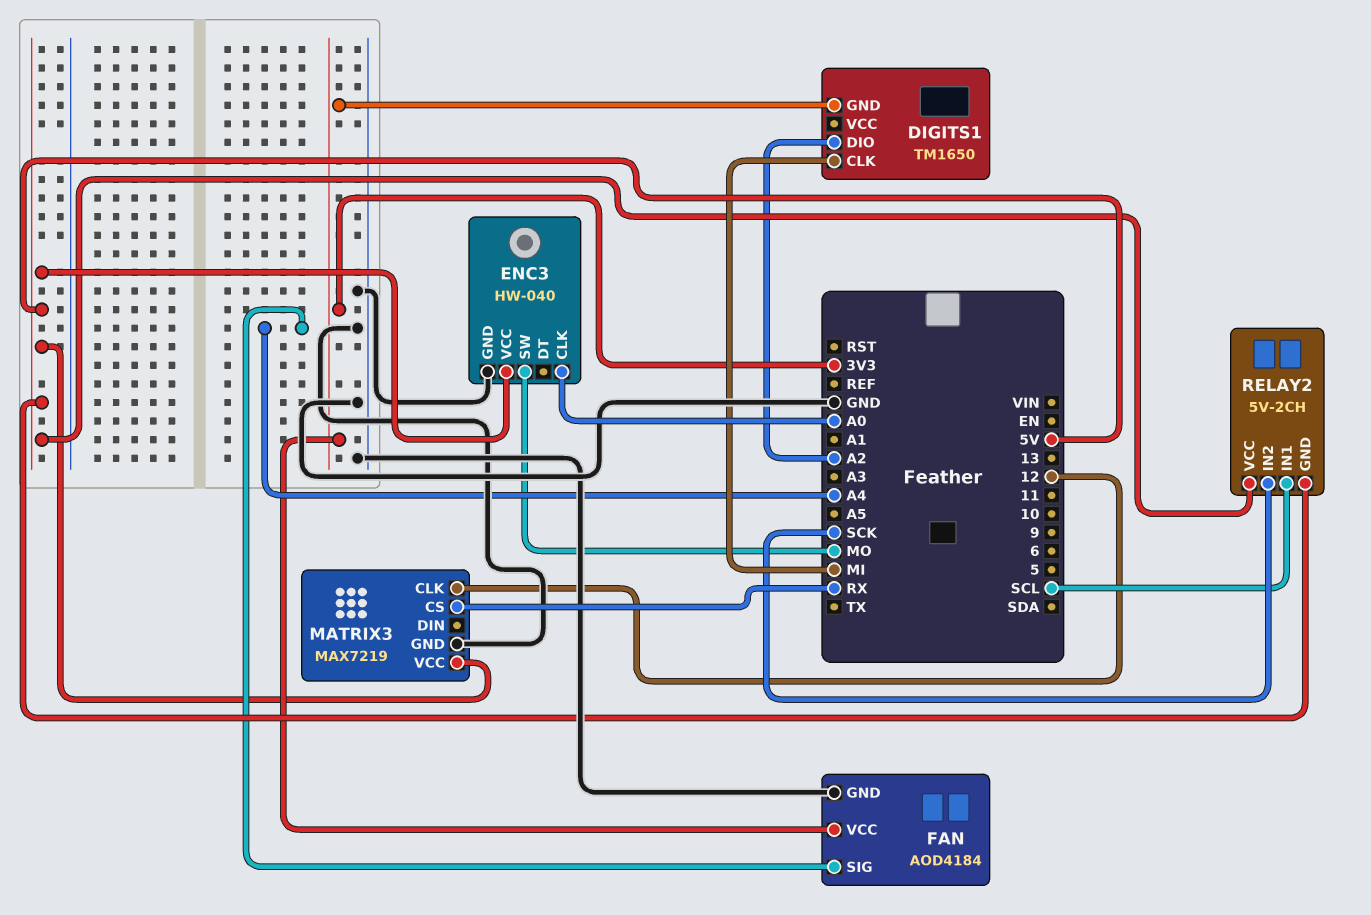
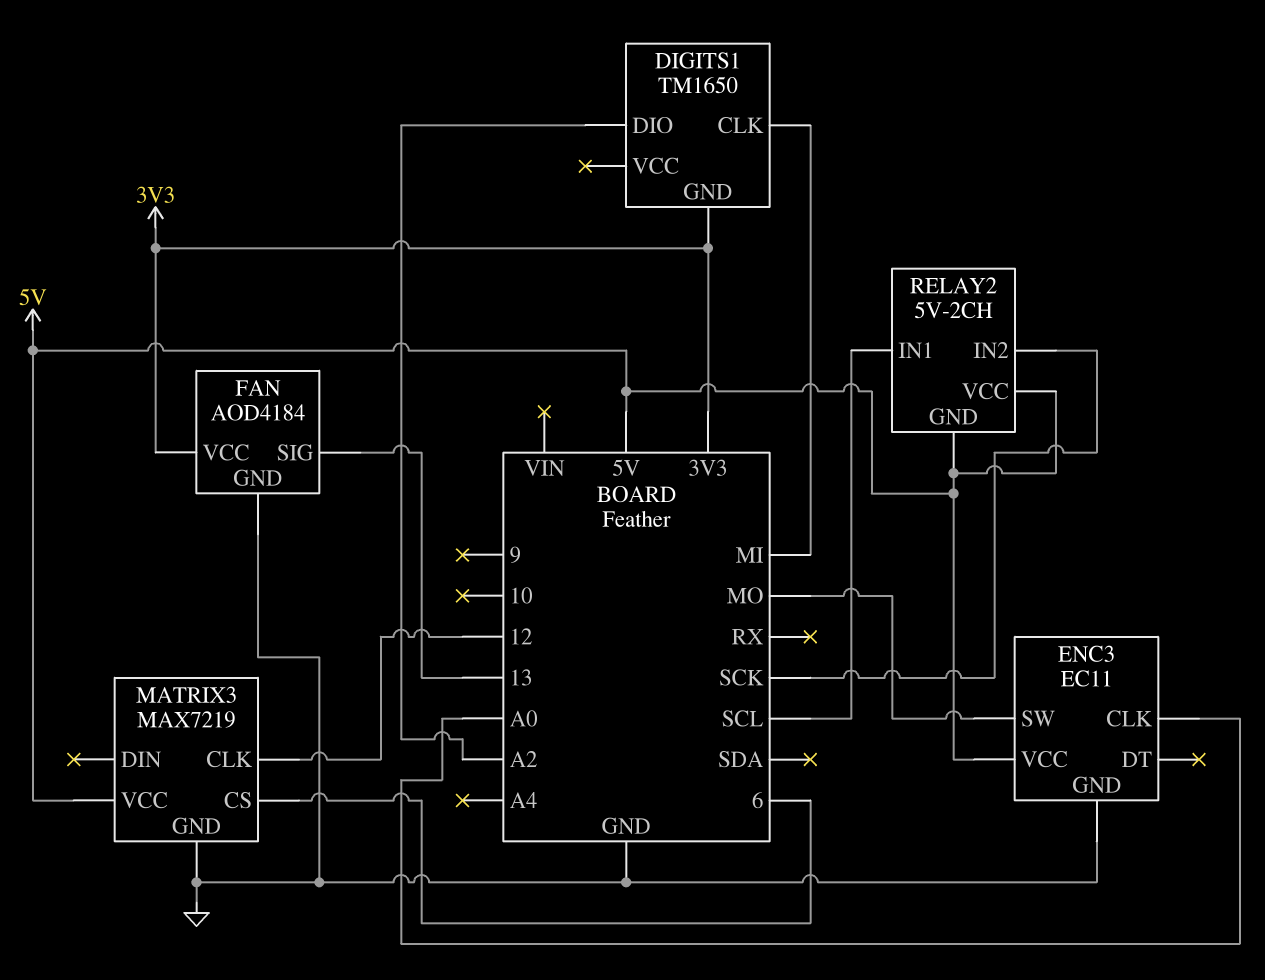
ENC3: HW-040 -> EC11
FAN pin SIG: A4 -> 13
MATRIX3 pin CS: RX -> 6

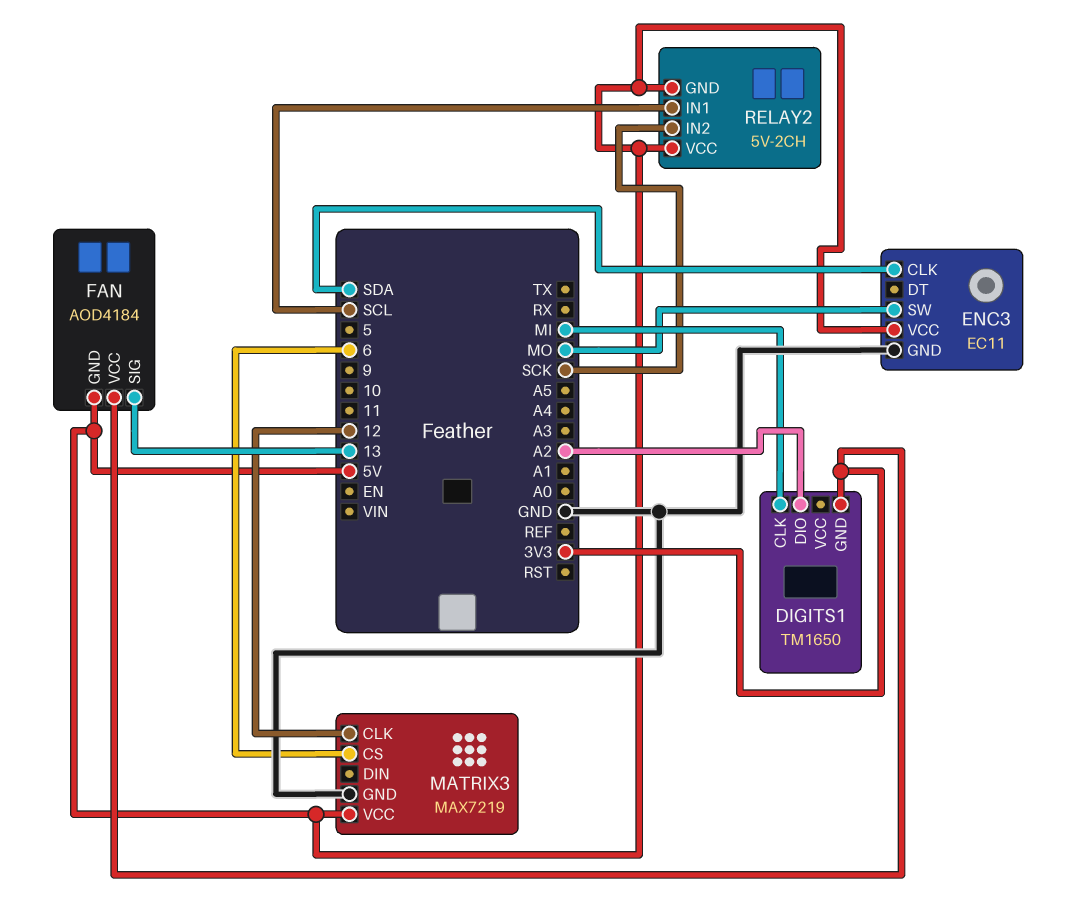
ENC3 pin CLK: A0 -> SDA
FAN pin GND: GND -> 5V

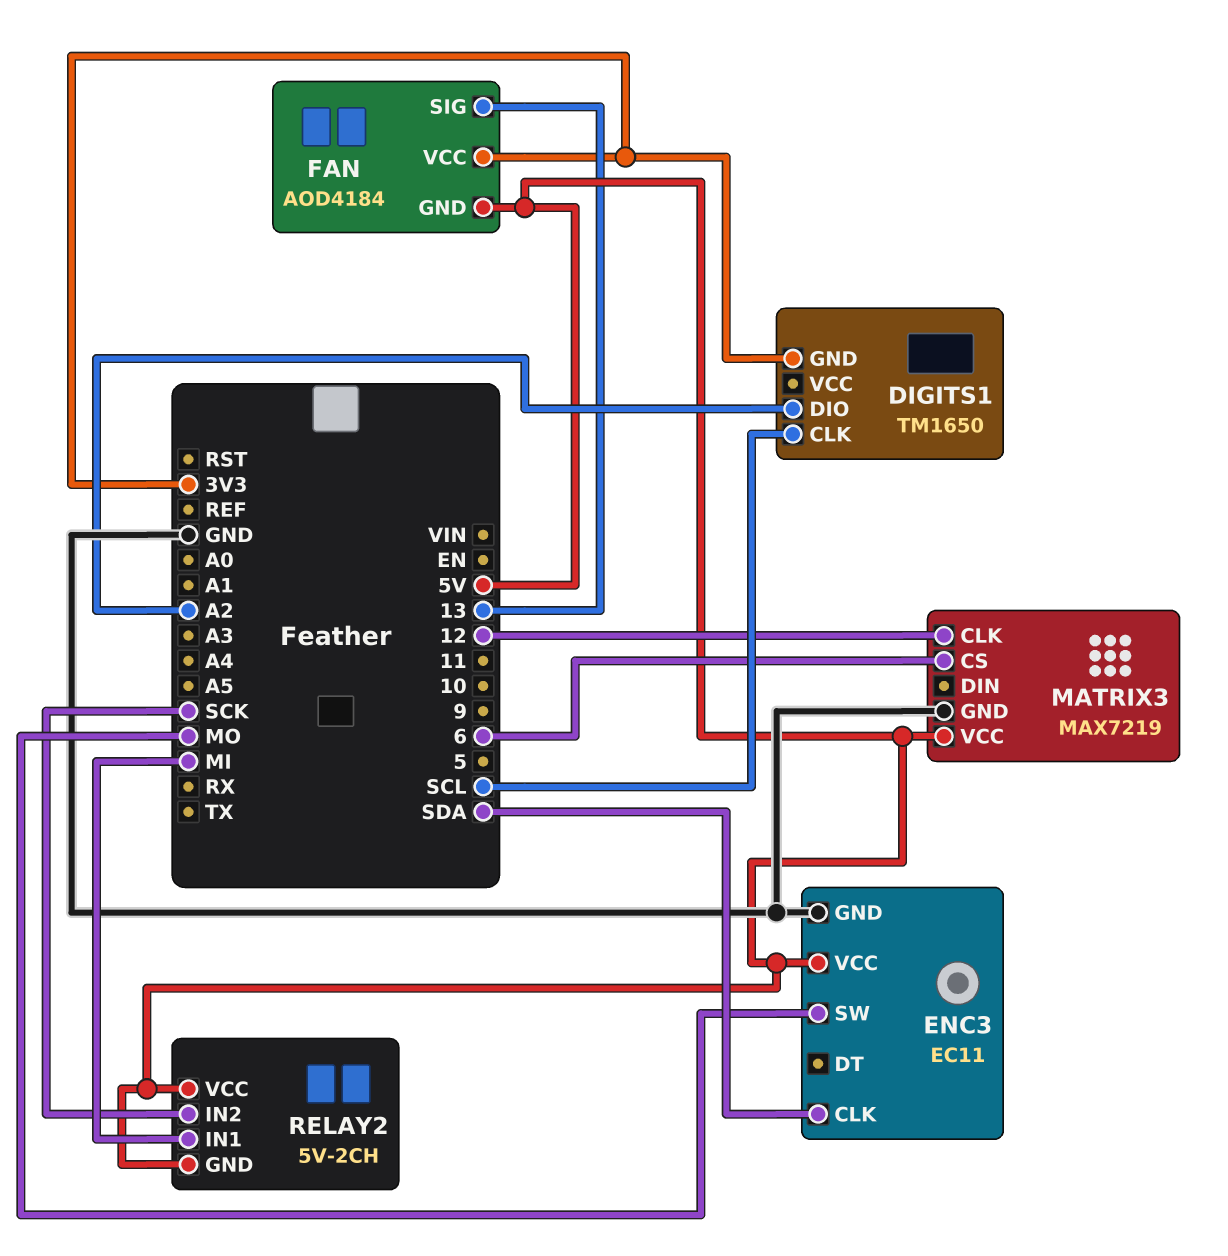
DIGITS1 pin CLK: MI -> SCL
RELAY2 pin IN1: SCL -> MI

